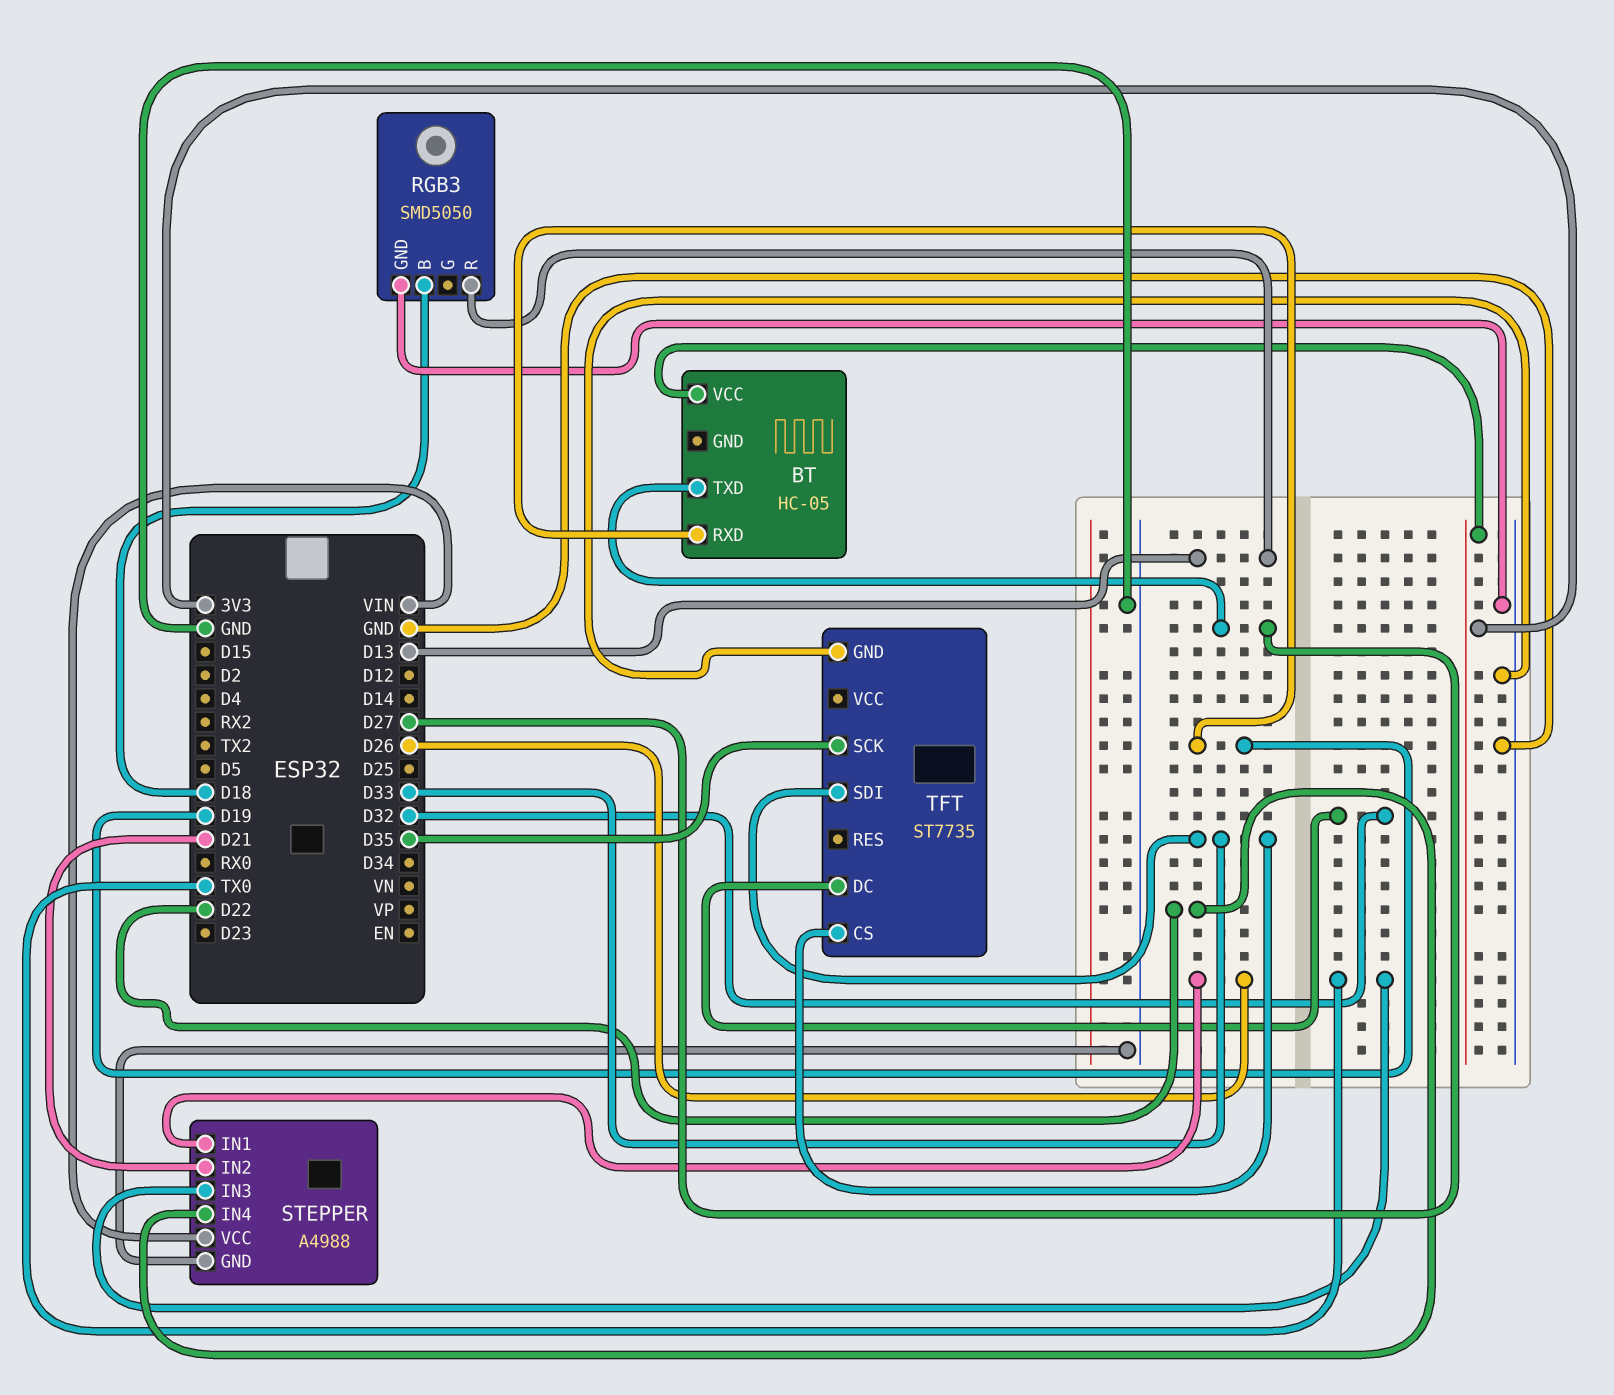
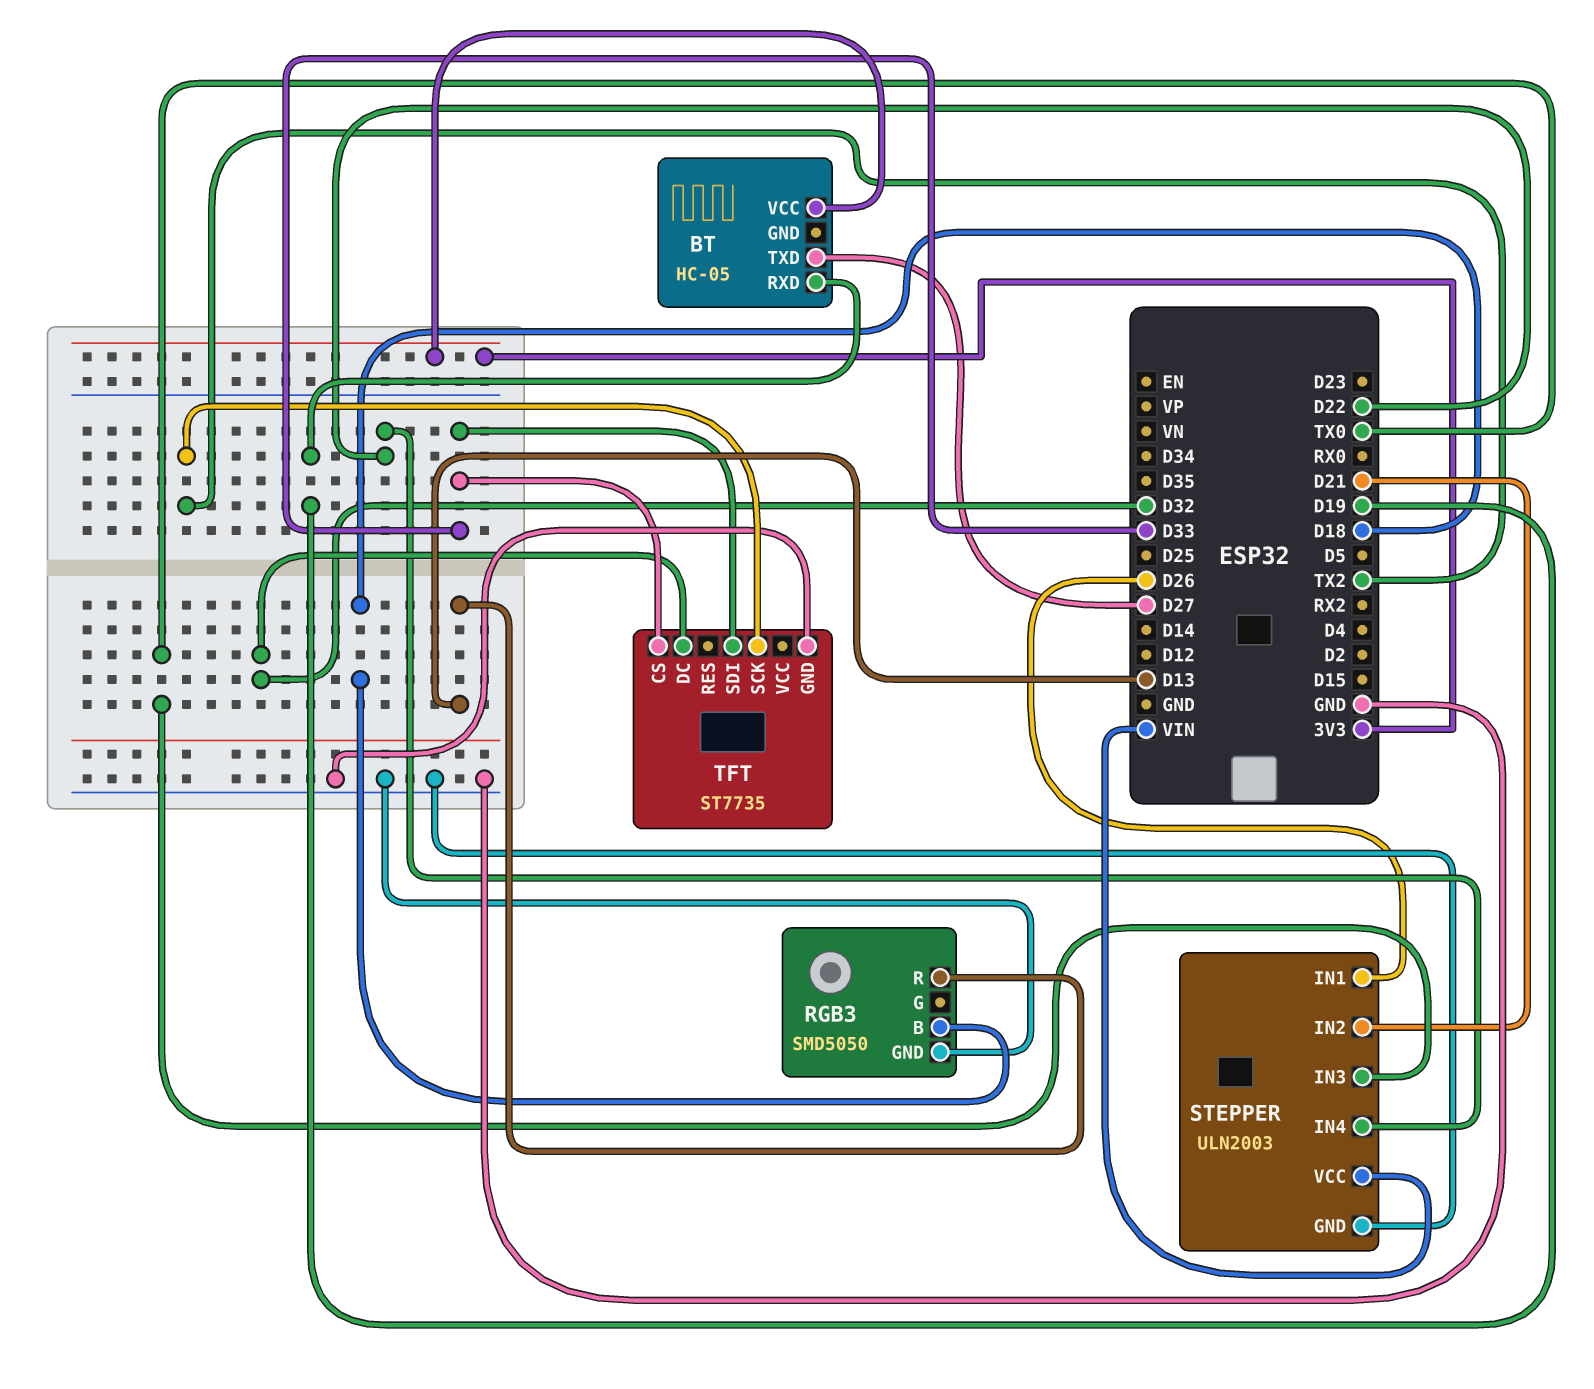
STEPPER: A4988 -> ULN2003
TFT pin SCK: D35 -> TX2

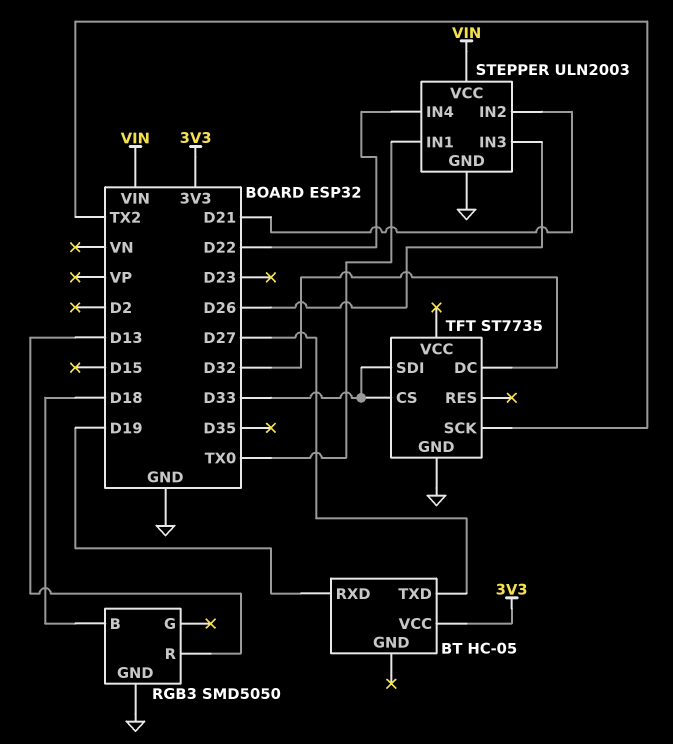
STEPPER pin IN1: D26 -> TX0
STEPPER pin IN3: TX0 -> D26

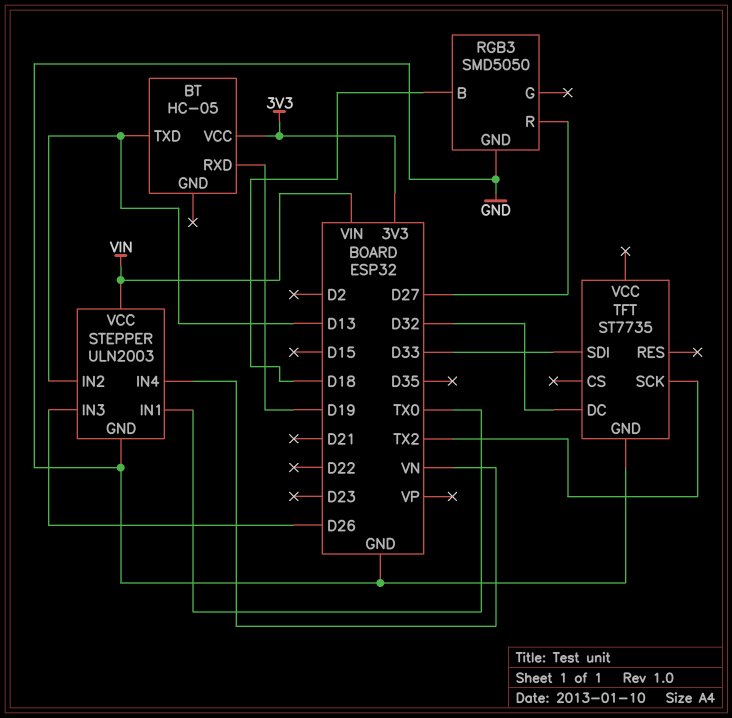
BT pin TXD: D27 -> D13
RGB3 pin R: D13 -> D27
STEPPER pin IN2: D21 -> D13
STEPPER pin IN4: D22 -> VN
TFT pin CS: D33 -> none

